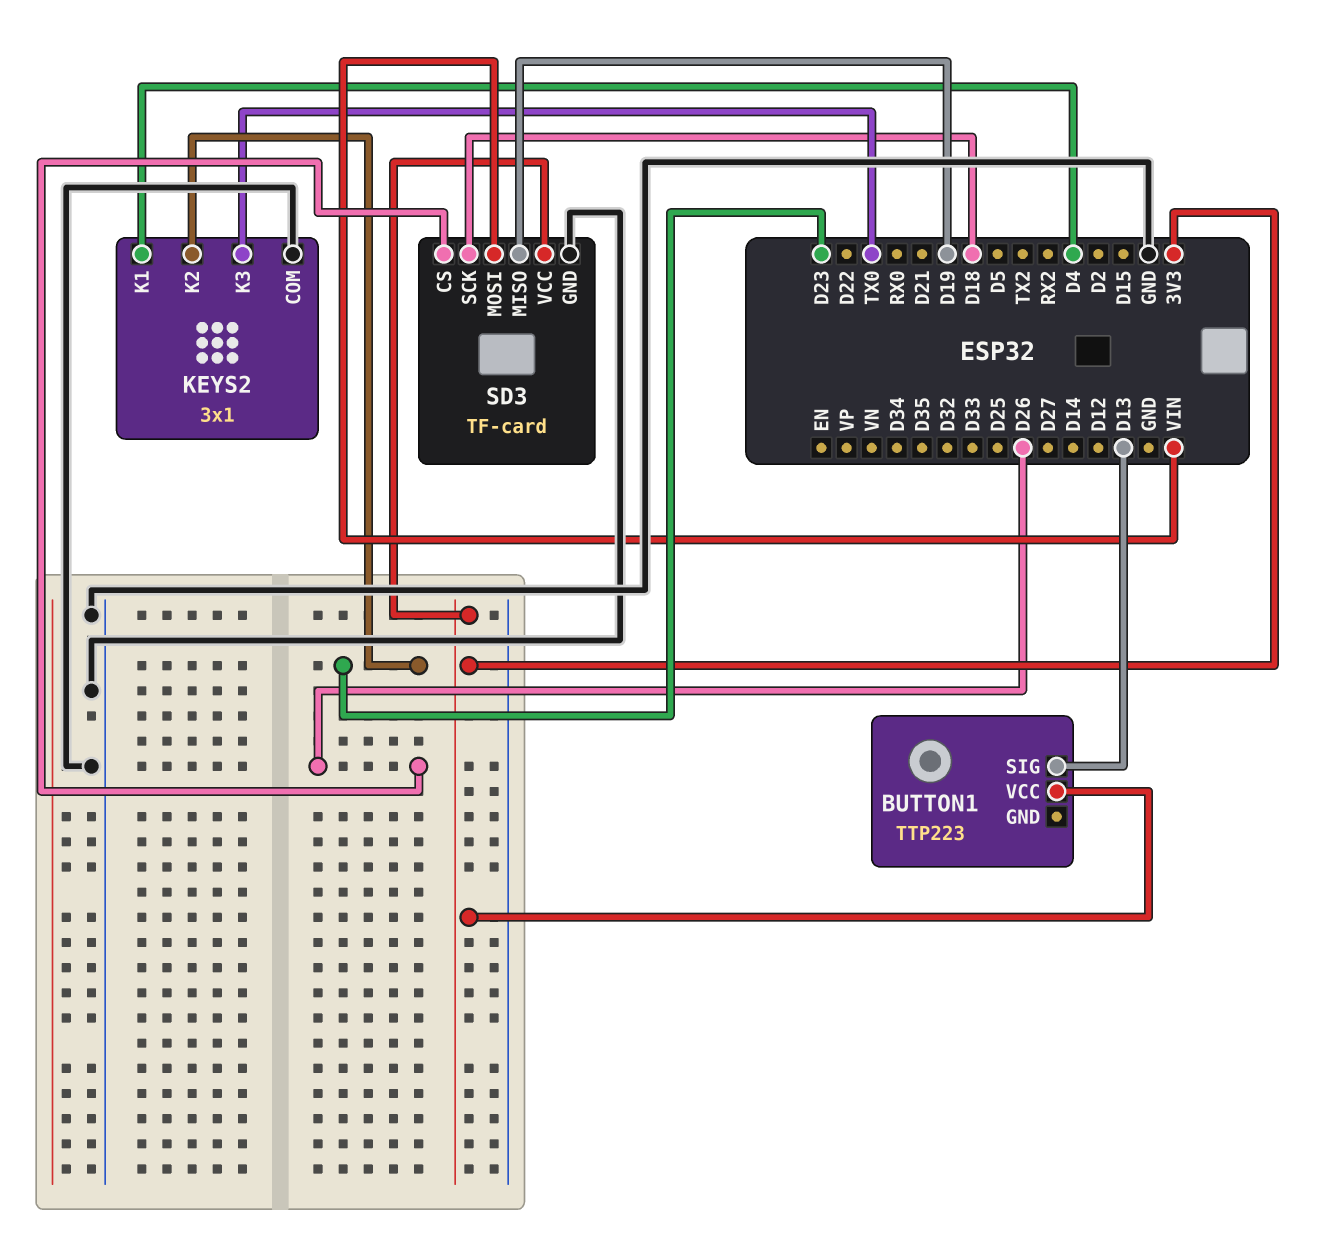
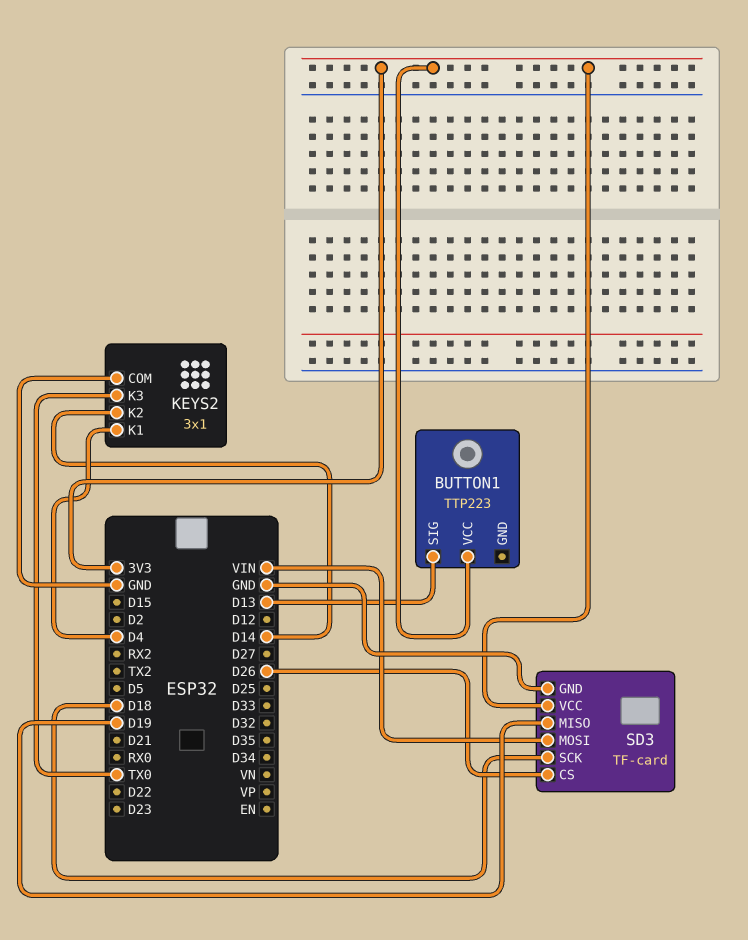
KEYS2 pin K2: D23 -> D14

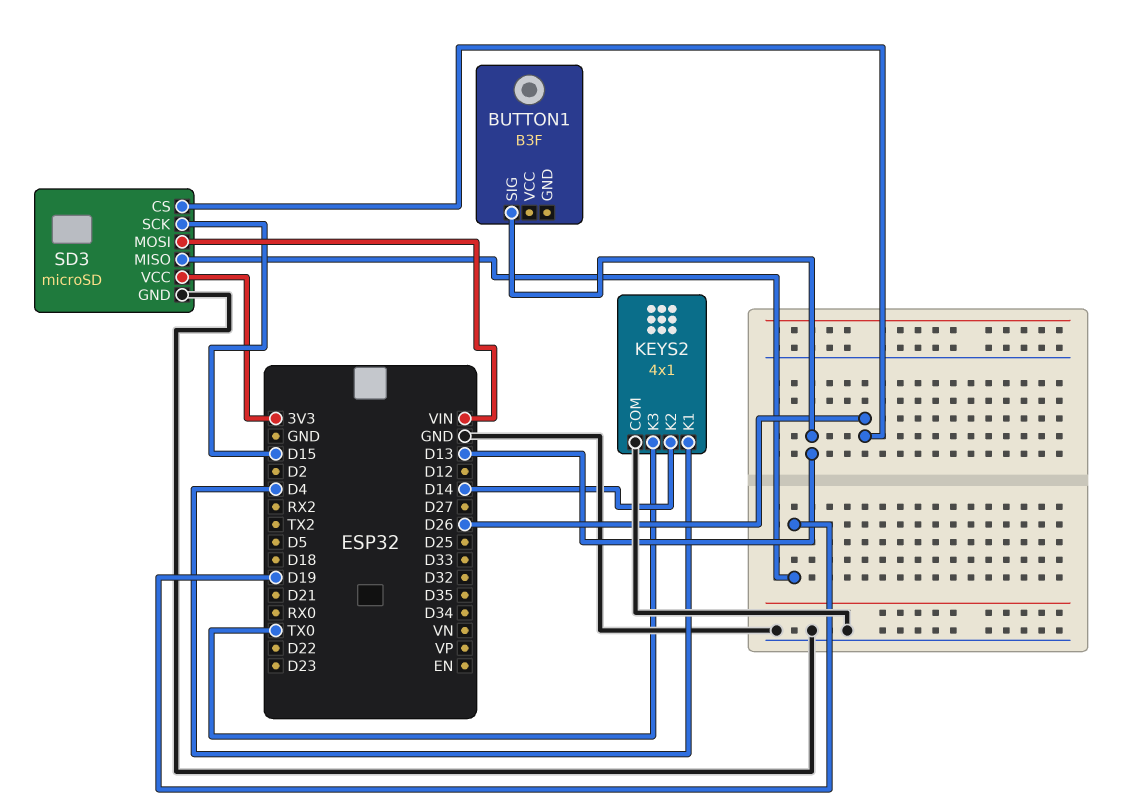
BUTTON1: TTP223 -> B3F
BUTTON1 pin VCC: 3V3 -> none
KEYS2: 3x1 -> 4x1
SD3: TF-card -> microSD
SD3 pin SCK: D18 -> D15

